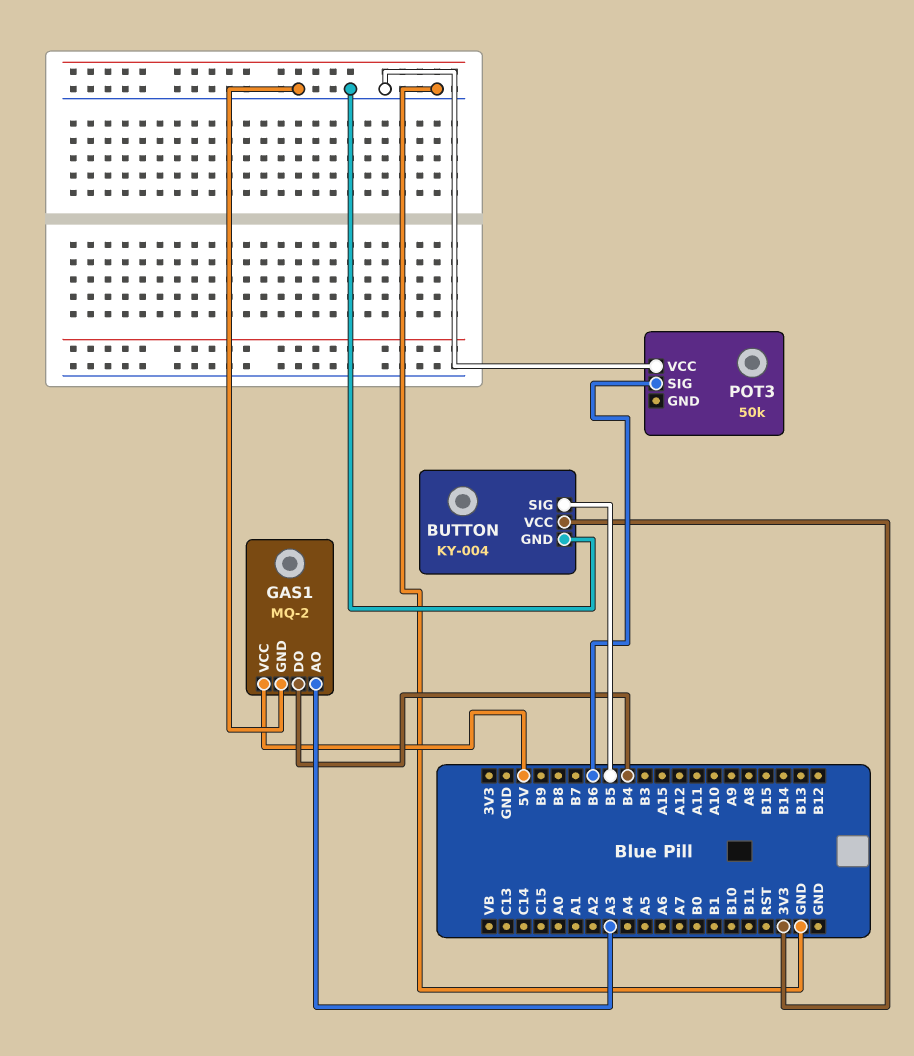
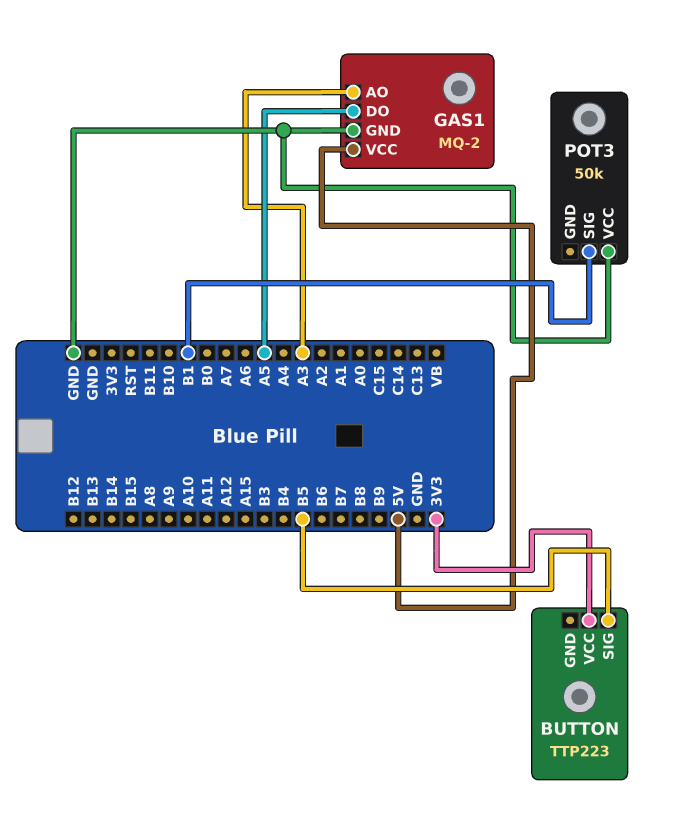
BUTTON: KY-004 -> TTP223
BUTTON pin GND: GND -> none
GAS1 pin DO: B4 -> A5
POT3 pin SIG: B6 -> B1

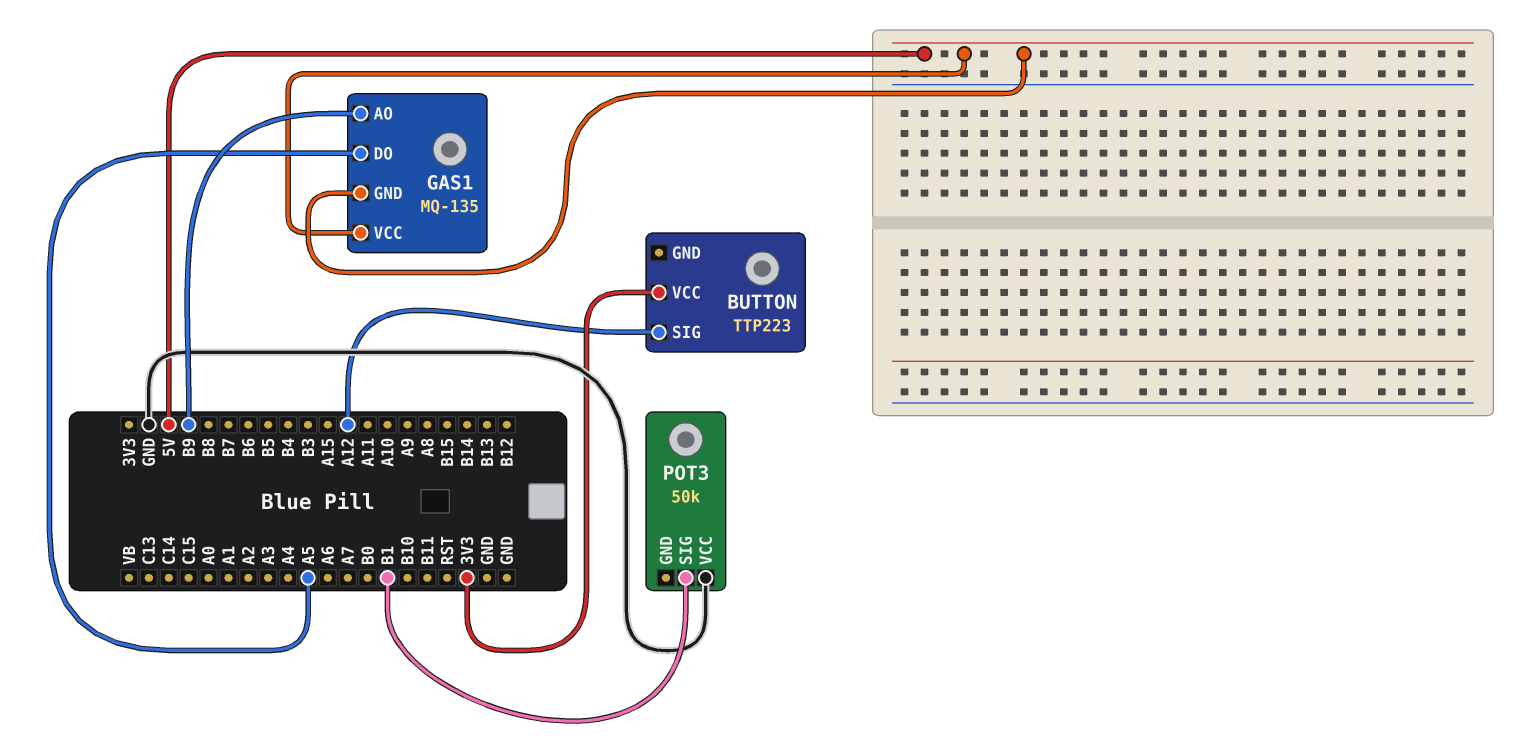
BUTTON pin SIG: B5 -> A12
GAS1: MQ-2 -> MQ-135
GAS1 pin AO: A3 -> B9
GAS1 pin GND: GND -> 5V

